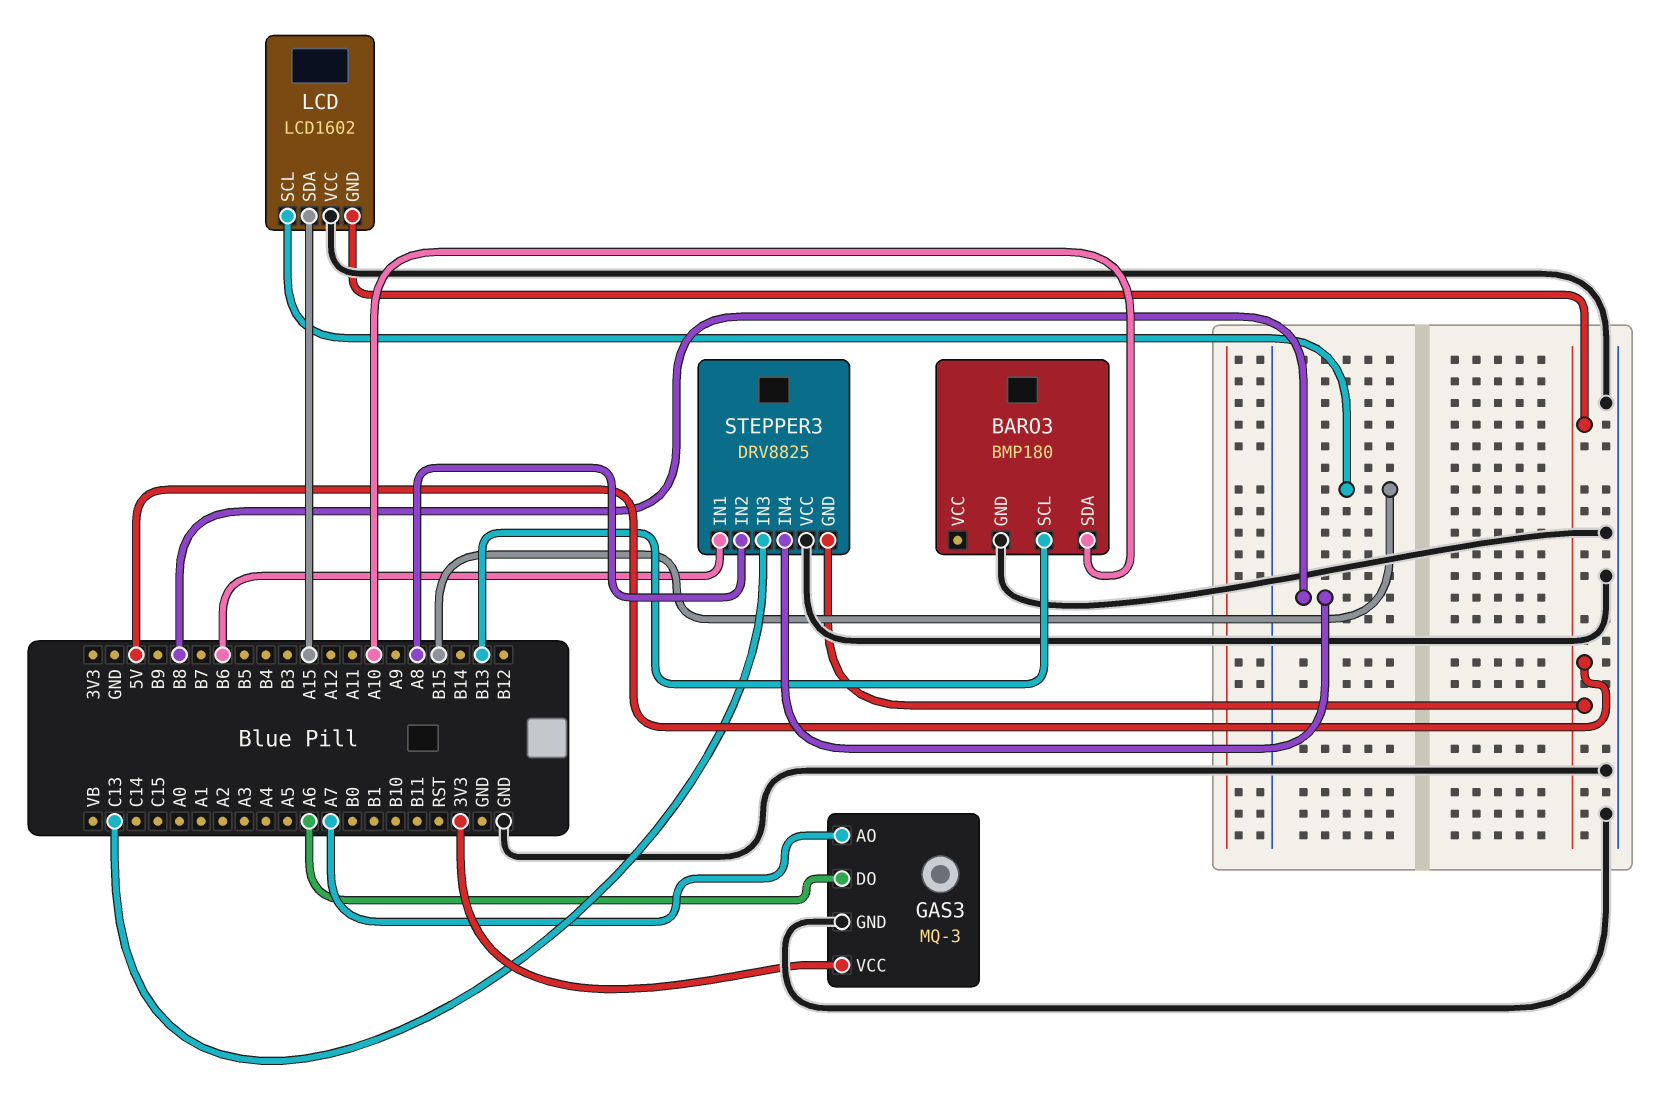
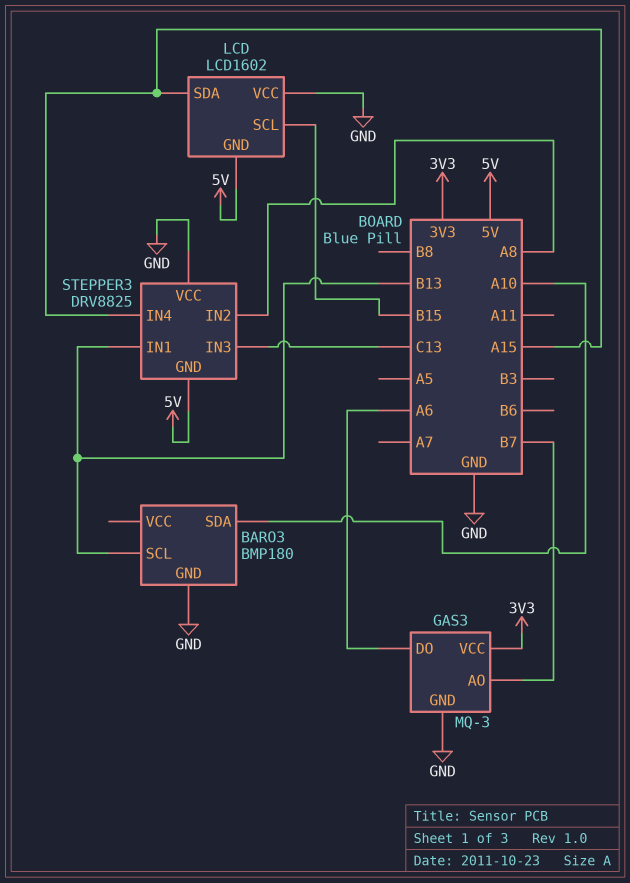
GAS3 pin AO: A7 -> B7
STEPPER3 pin IN1: B6 -> B13
STEPPER3 pin IN4: B8 -> A15

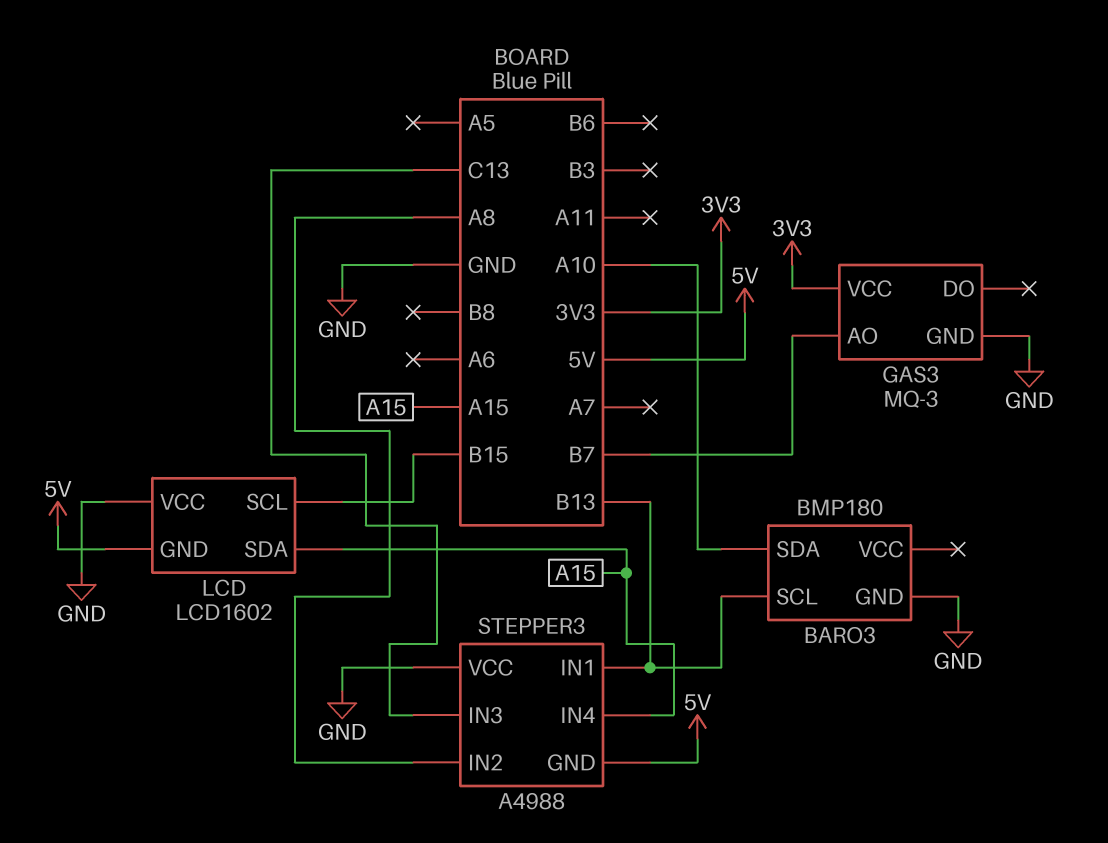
GAS3 pin DO: A6 -> none
STEPPER3: DRV8825 -> A4988

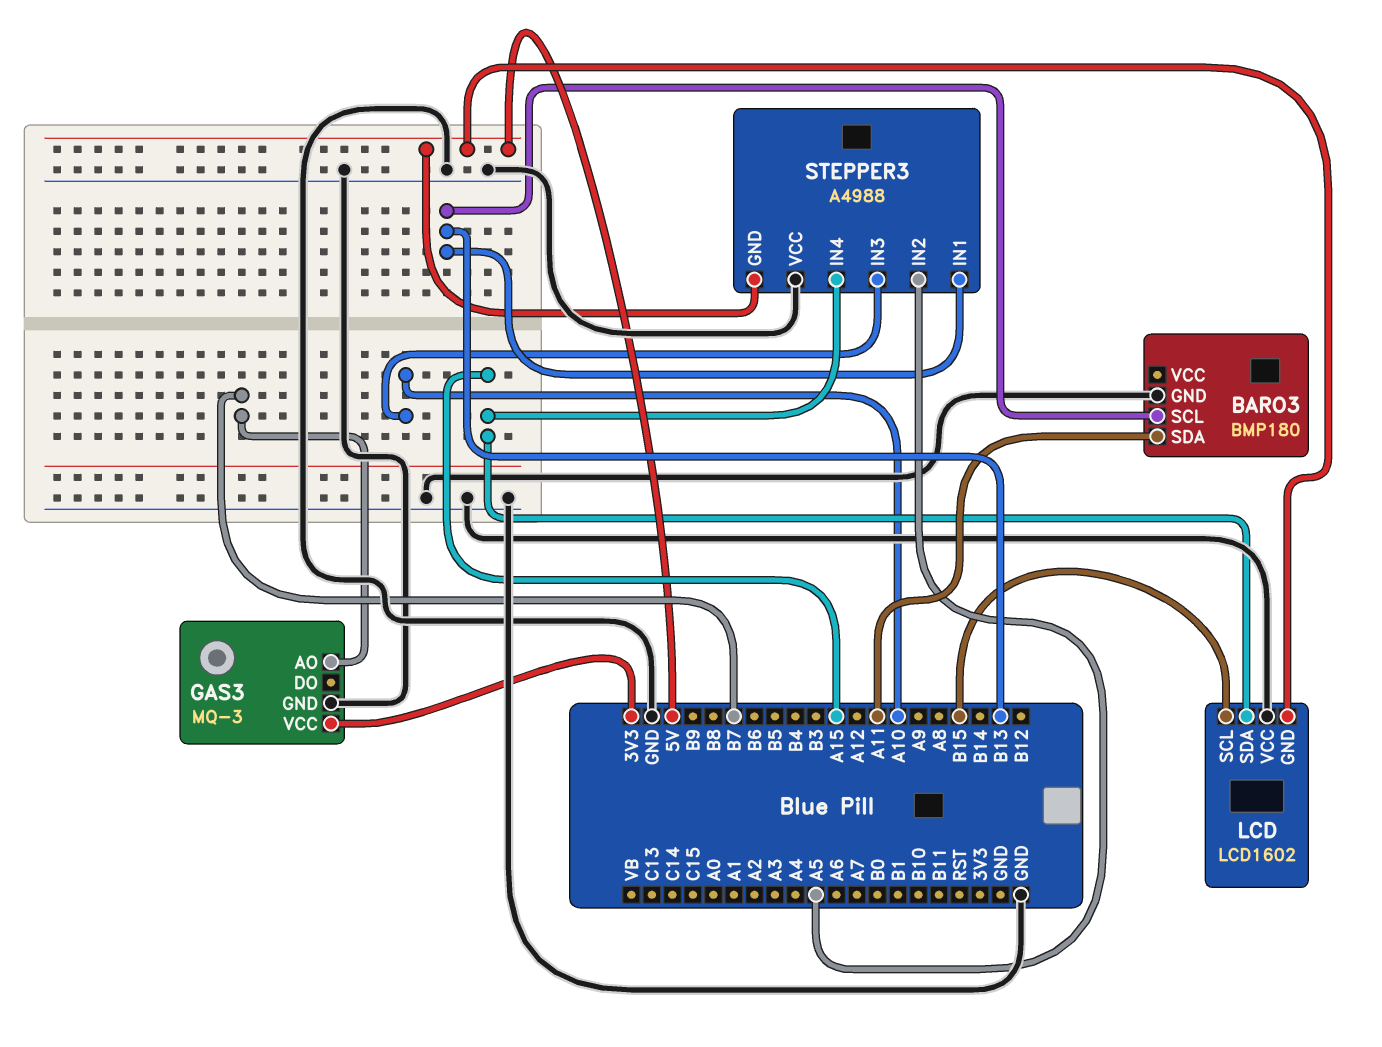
BARO3 pin SDA: A10 -> A11
STEPPER3 pin IN2: A8 -> A5
STEPPER3 pin IN3: C13 -> A10

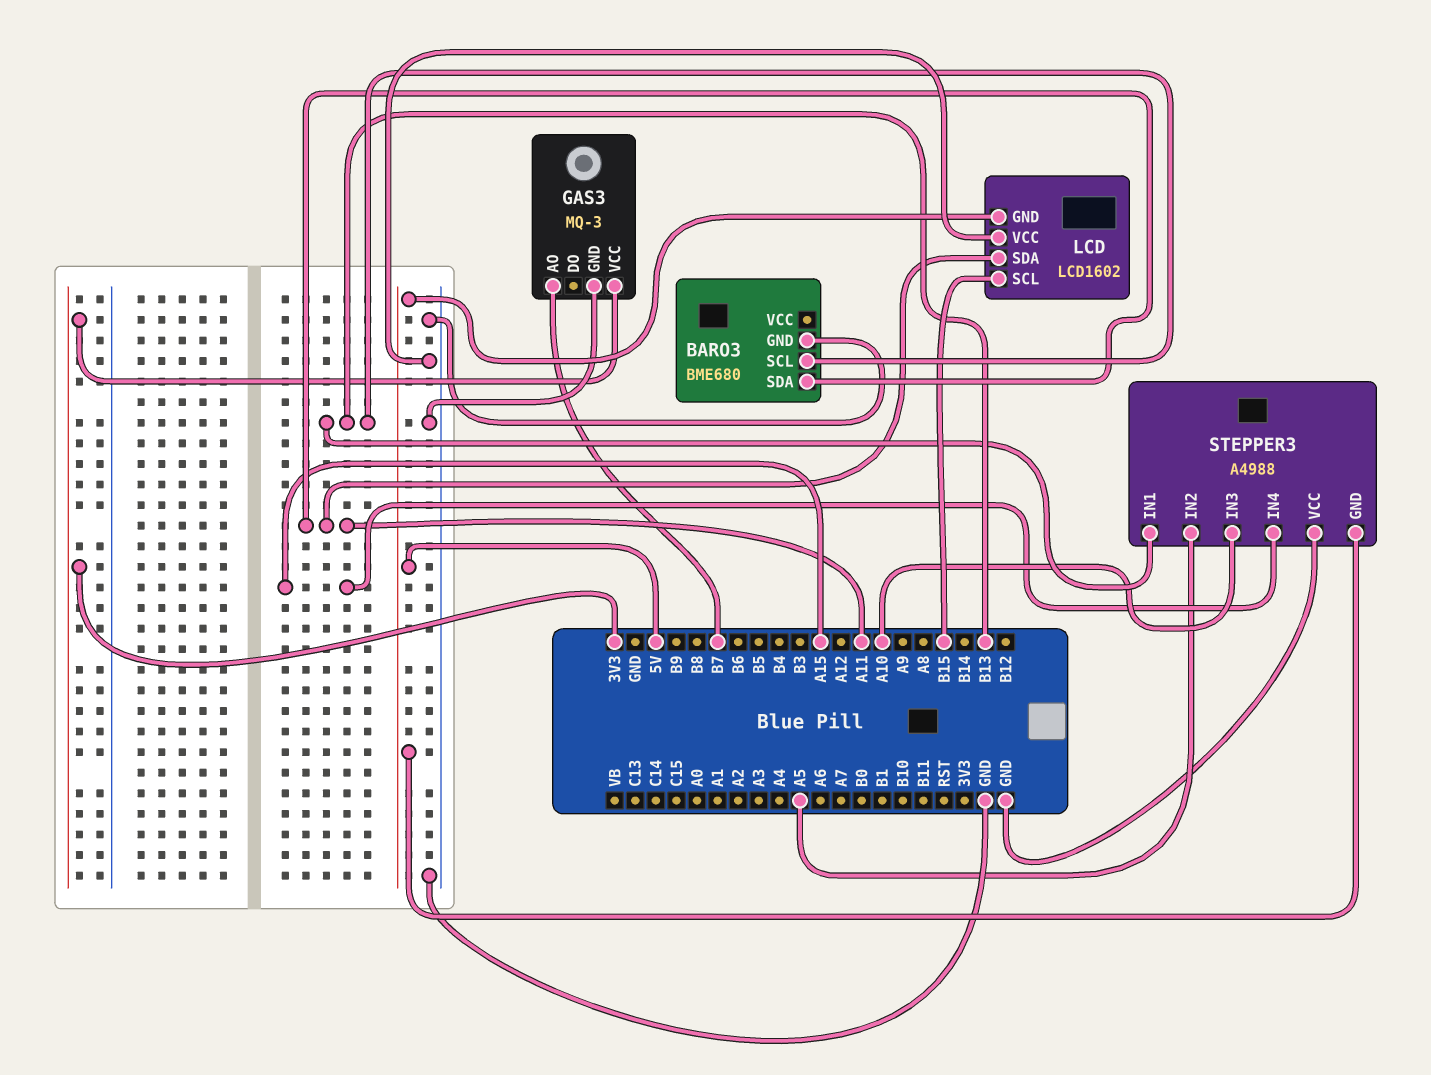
BARO3: BMP180 -> BME680
LCD pin SDA: A15 -> A11

